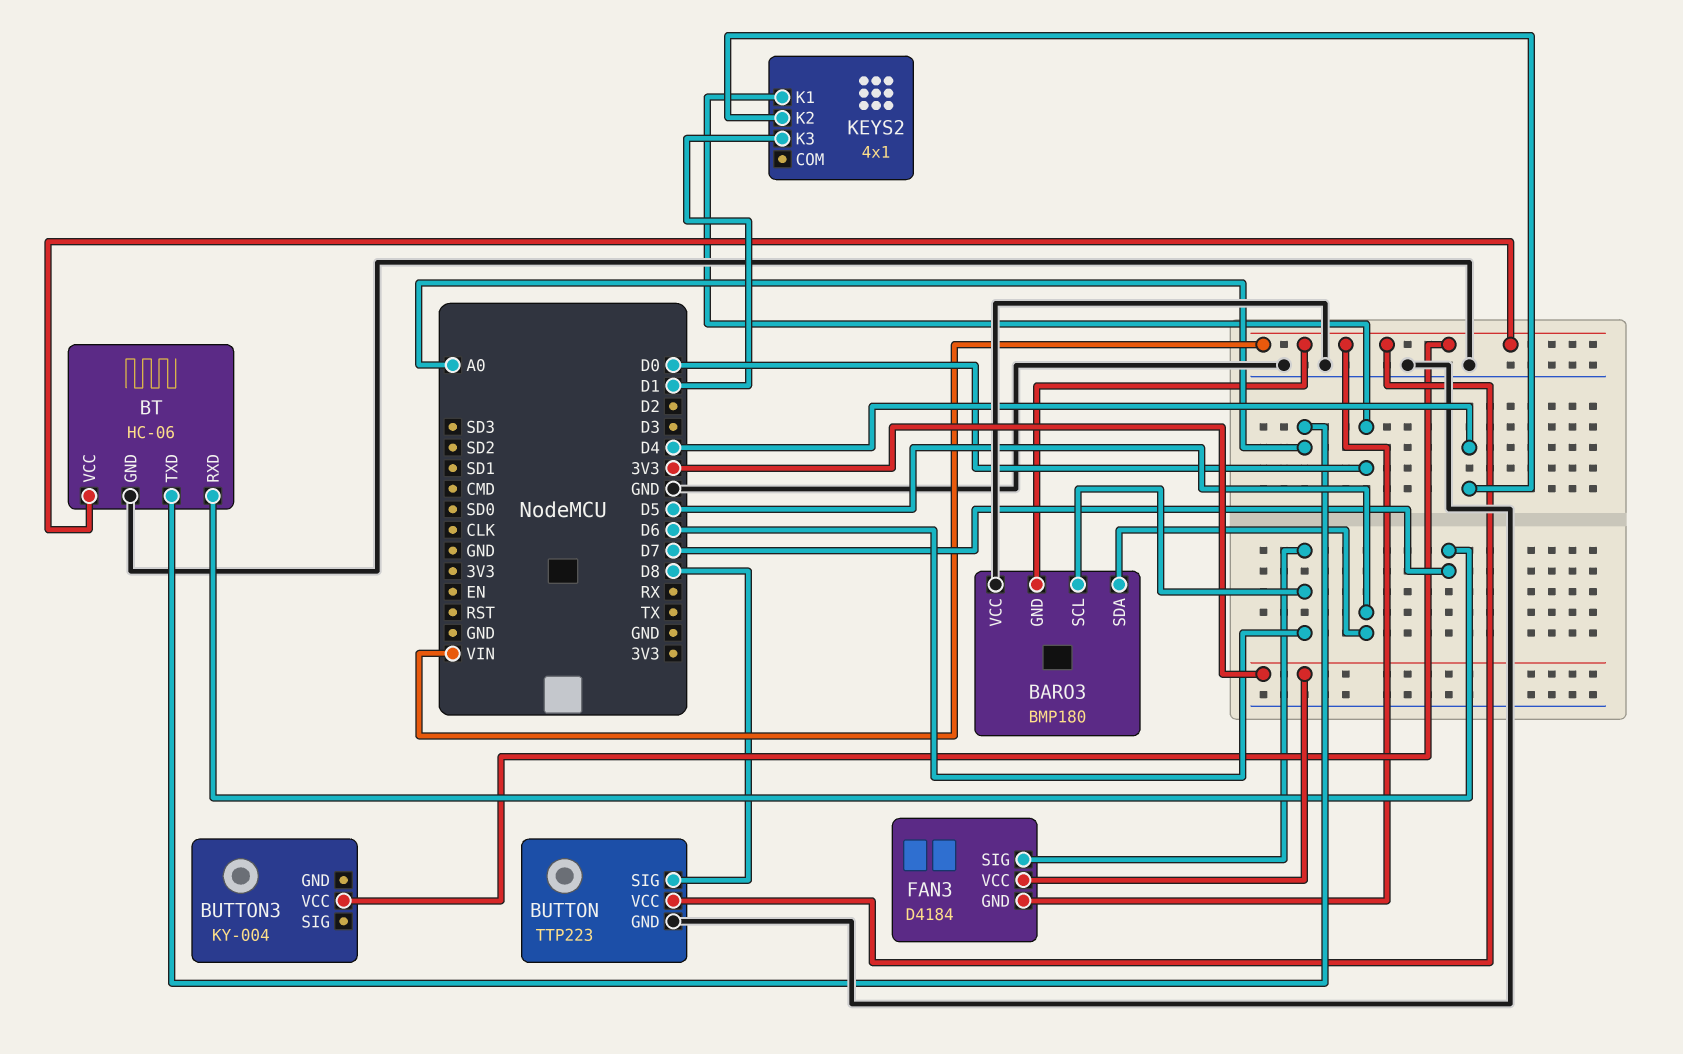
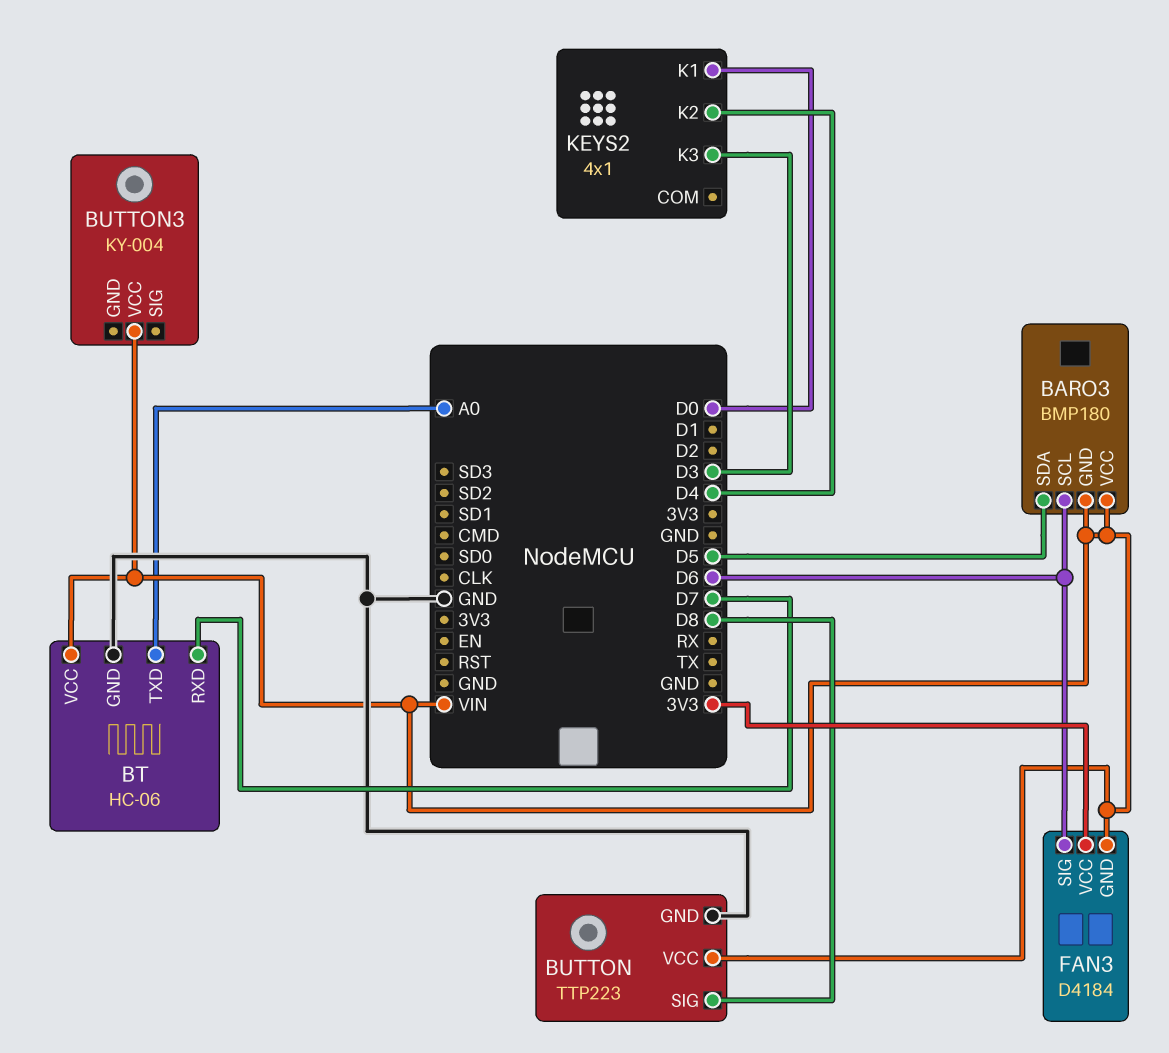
BARO3 pin VCC: GND -> VIN
KEYS2 pin K3: D1 -> D3

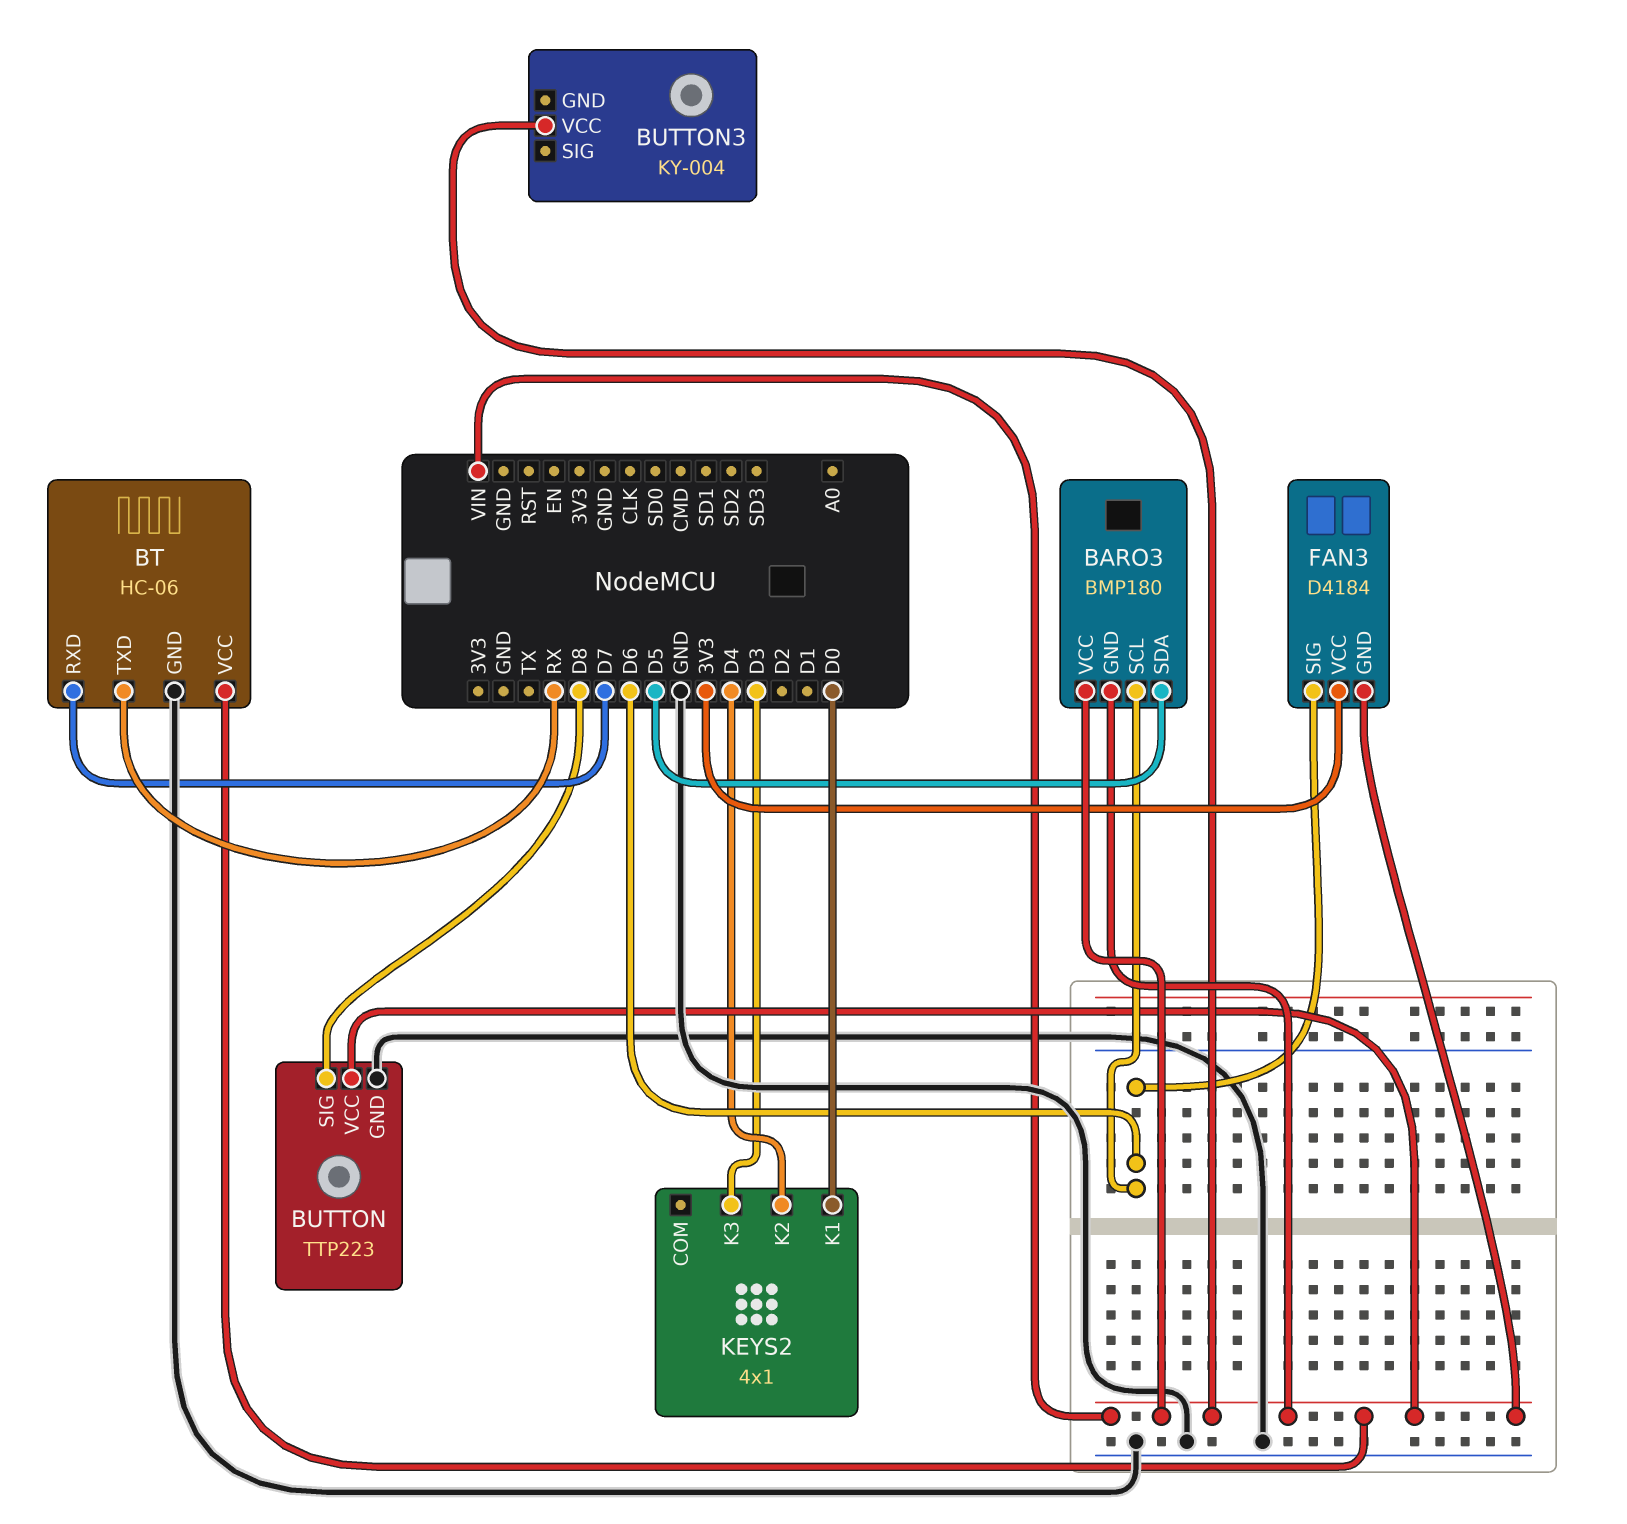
BT pin TXD: A0 -> RX

